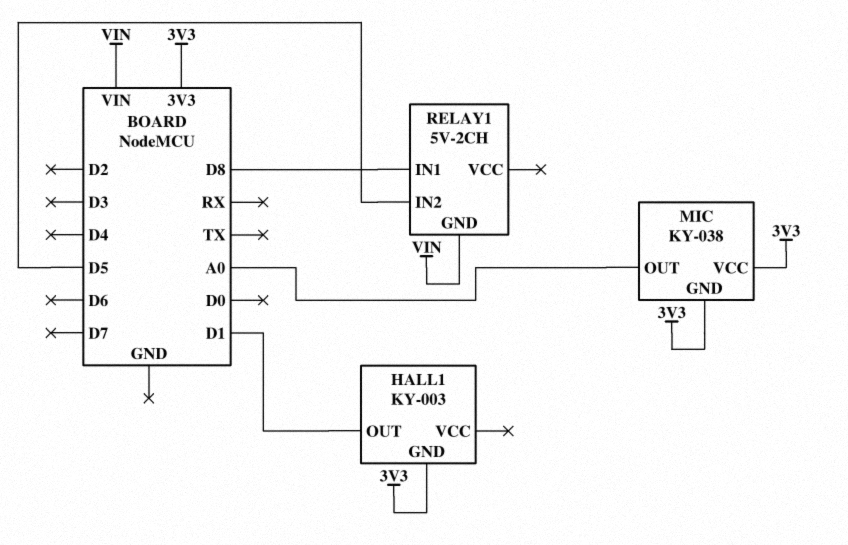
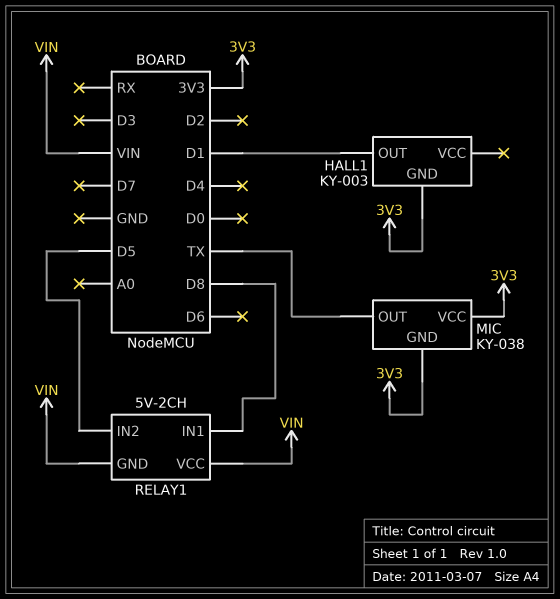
MIC pin OUT: A0 -> TX
RELAY1 pin VCC: none -> VIN

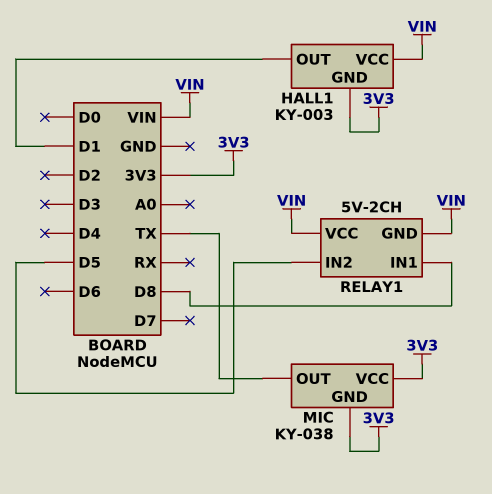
HALL1 pin VCC: none -> VIN

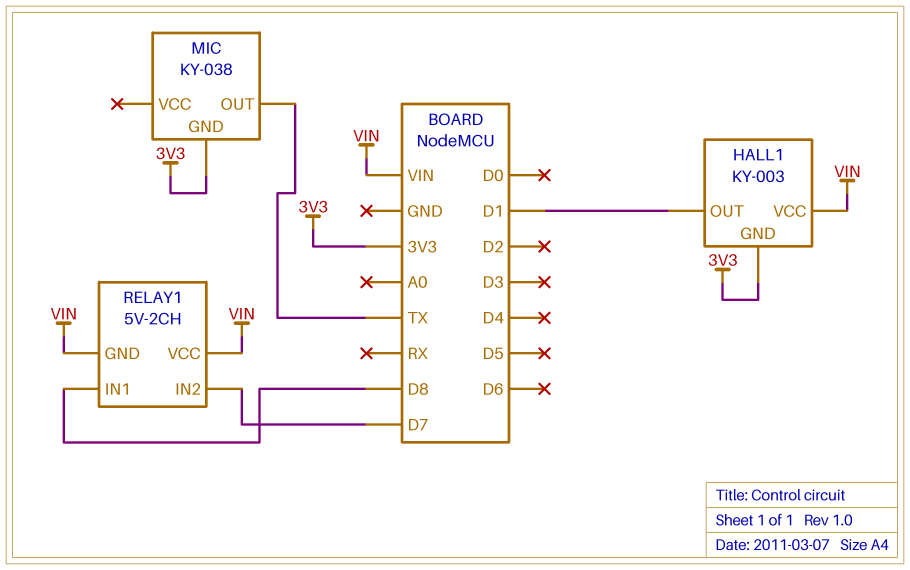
MIC pin VCC: 3V3 -> none
RELAY1 pin IN2: D5 -> D7

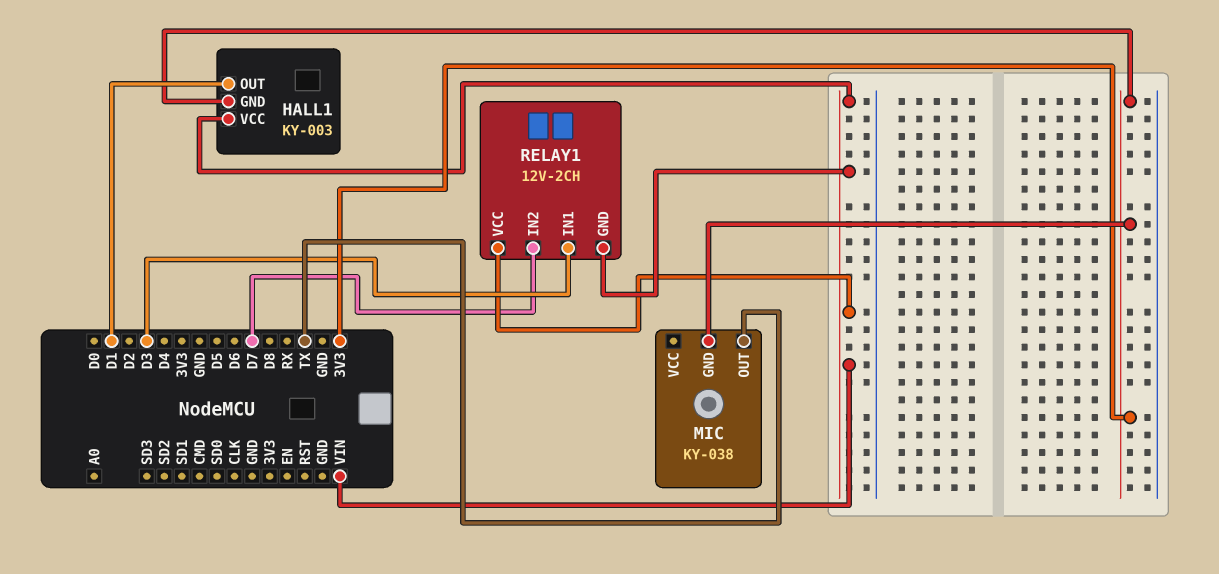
RELAY1: 5V-2CH -> 12V-2CH
RELAY1 pin IN1: D8 -> D3

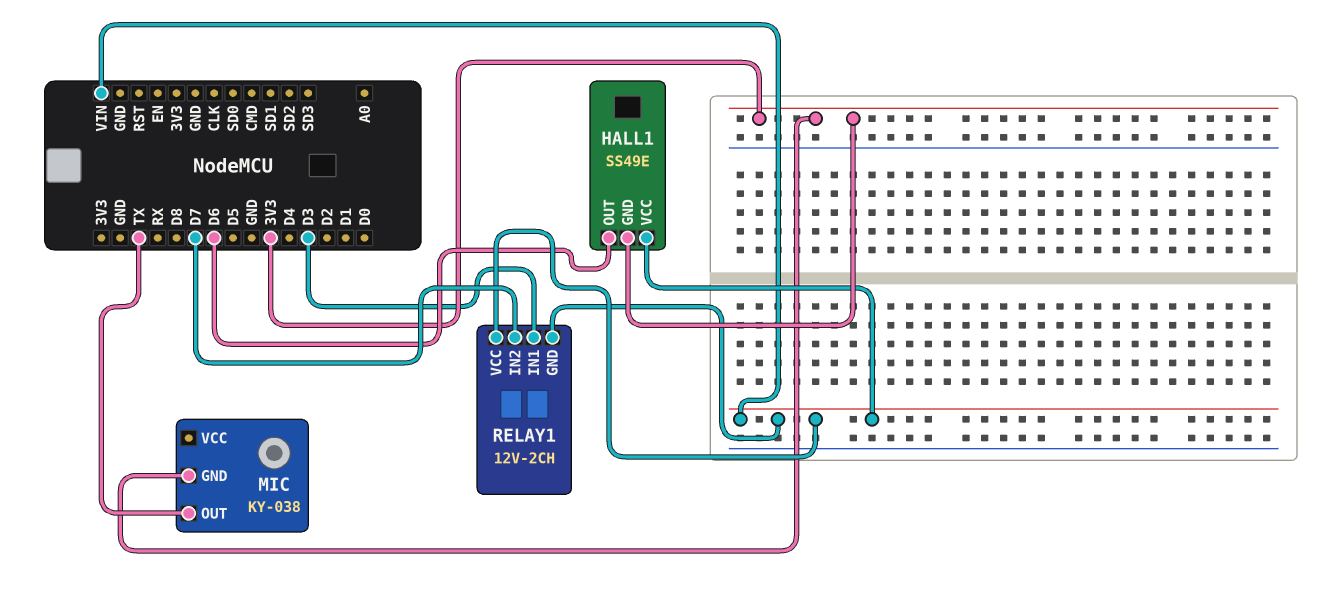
HALL1: KY-003 -> SS49E
HALL1 pin OUT: D1 -> D6

